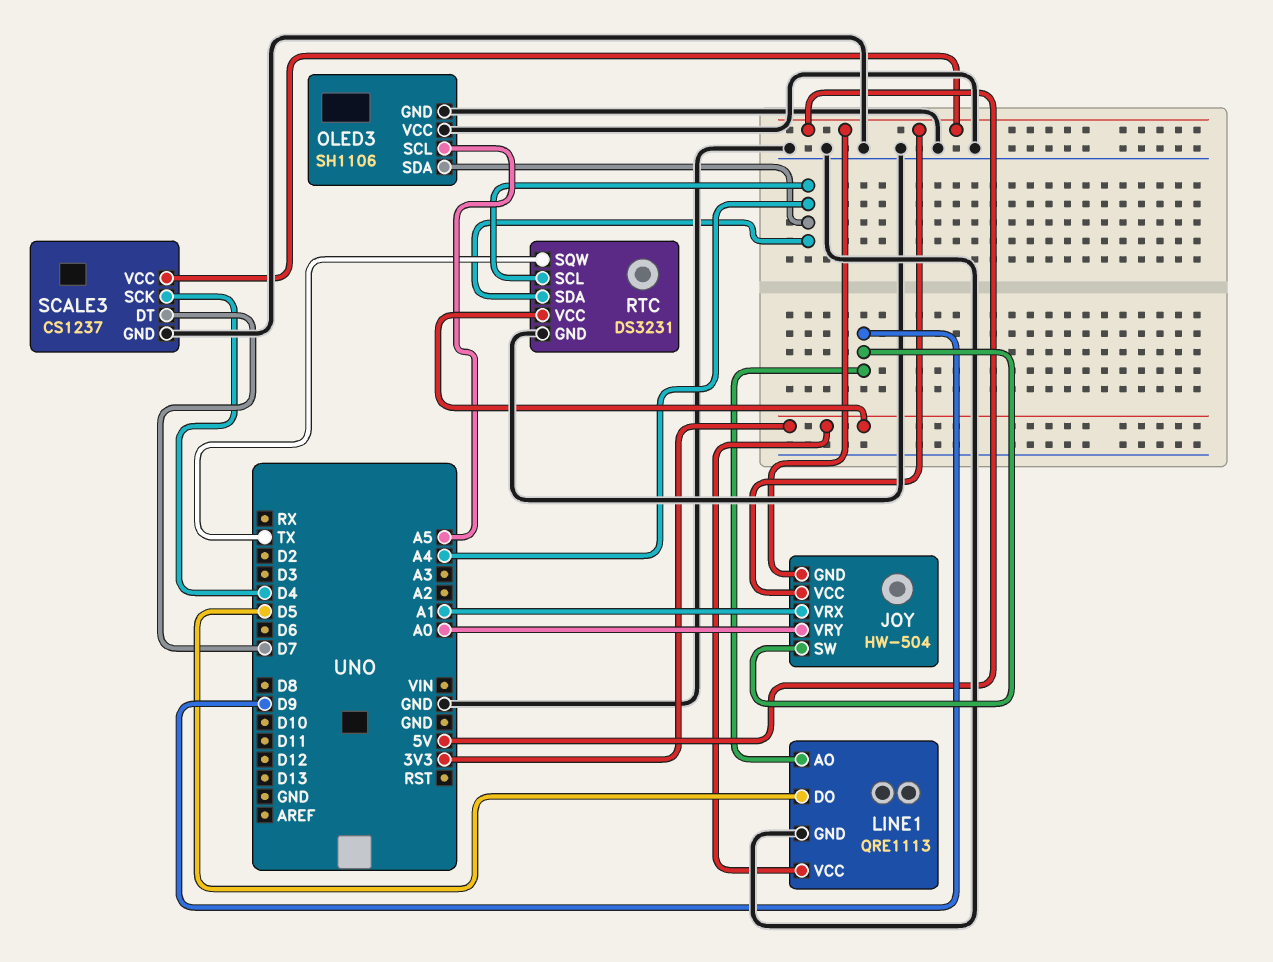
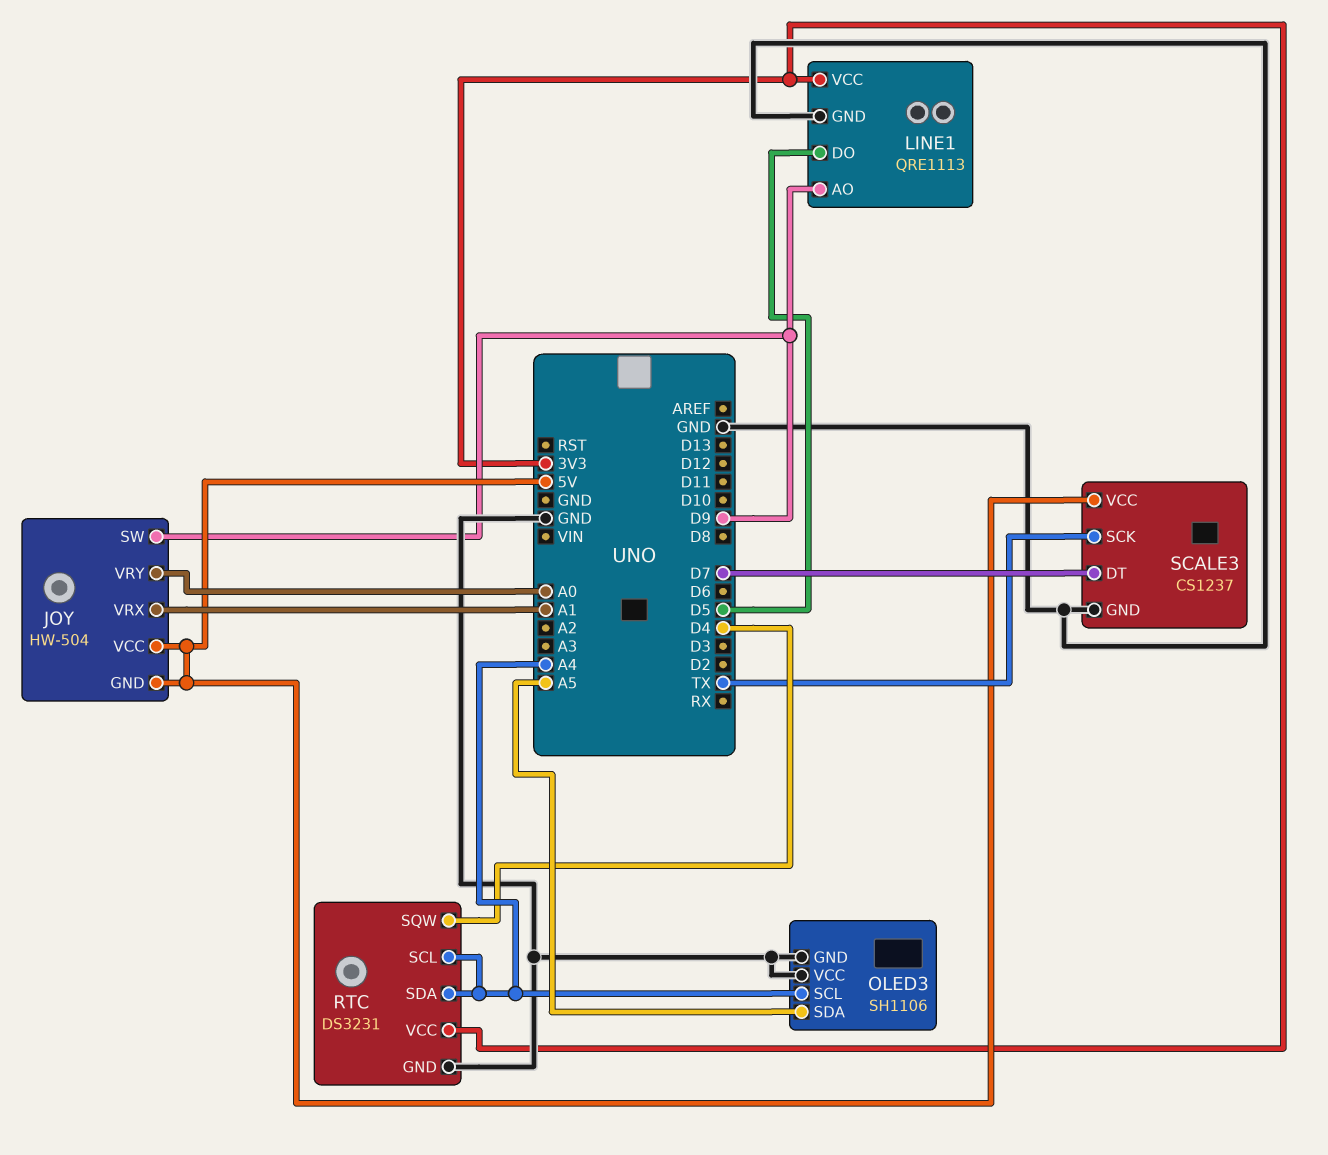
OLED3 pin SCL: A5 -> A4
OLED3 pin SDA: A4 -> A5
RTC pin SQW: TX -> D4
SCALE3 pin SCK: D4 -> TX

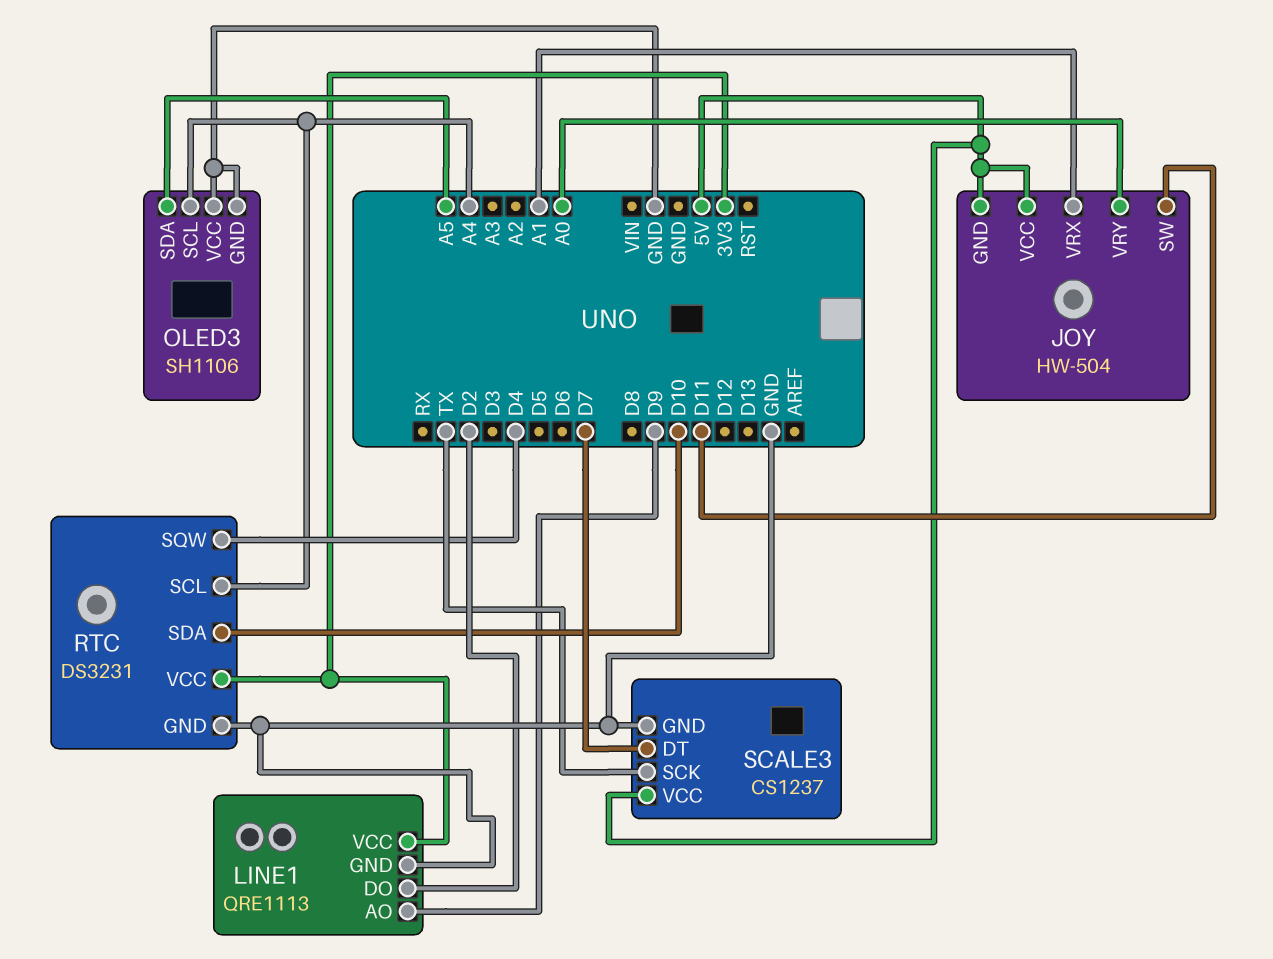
JOY pin SW: D9 -> D11
LINE1 pin DO: D5 -> D2
RTC pin SDA: A4 -> D10

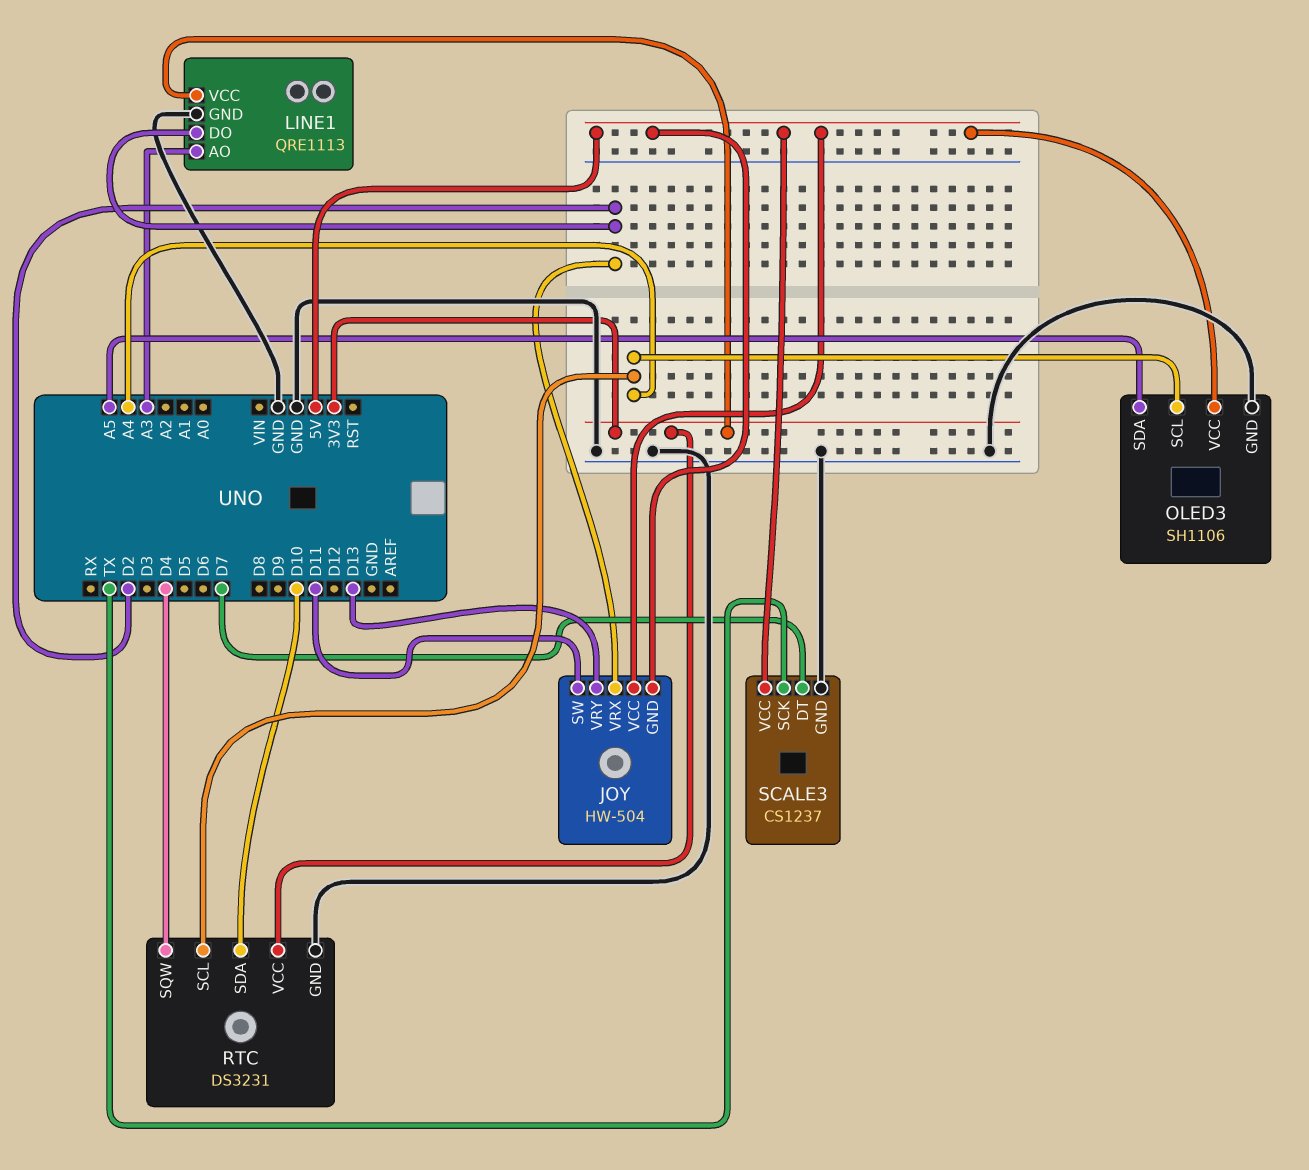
JOY pin VRX: A1 -> D2
JOY pin VRY: A0 -> D13
LINE1 pin AO: D9 -> A3
OLED3 pin VCC: GND -> 5V

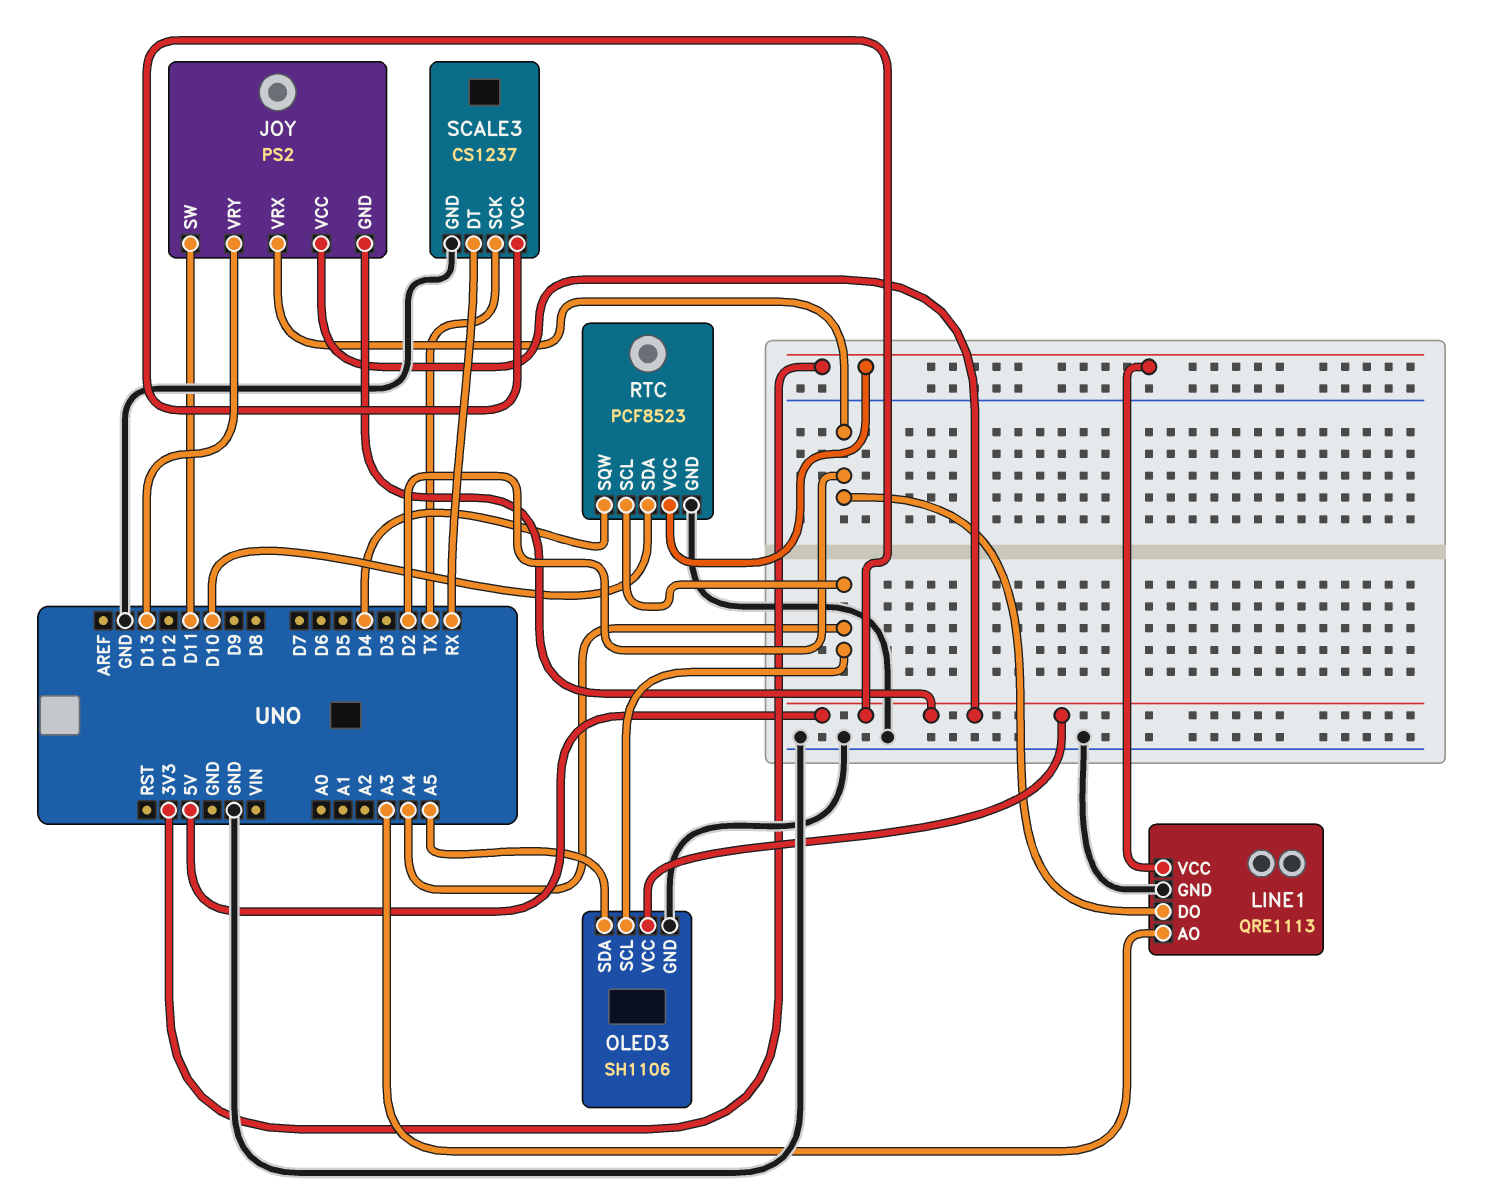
JOY: HW-504 -> PS2
RTC: DS3231 -> PCF8523
SCALE3 pin DT: D7 -> RX

